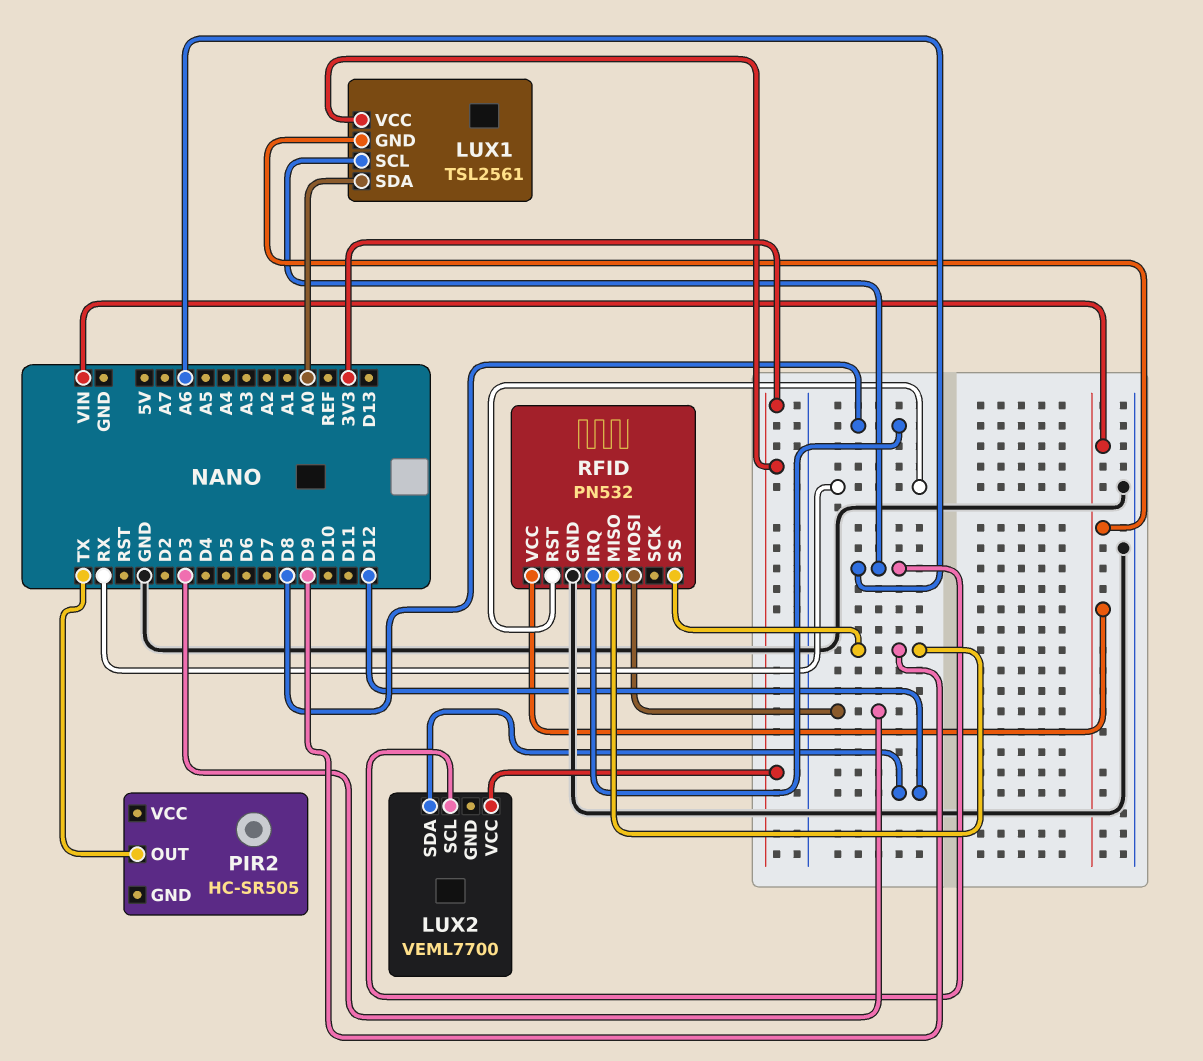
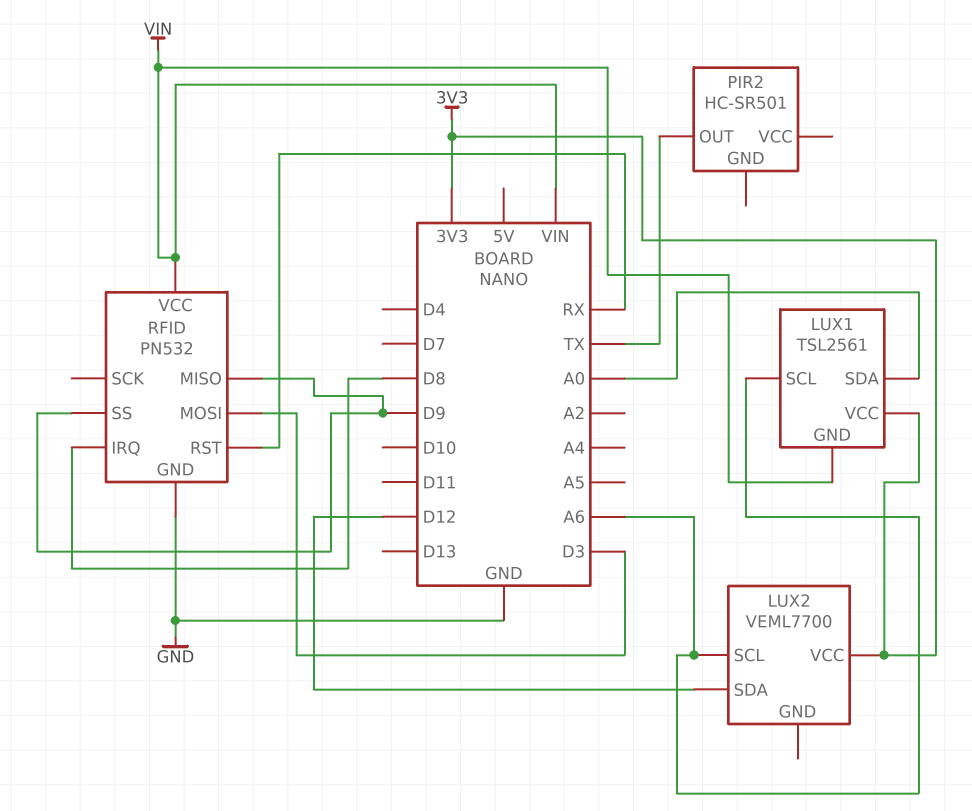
PIR2: HC-SR505 -> HC-SR501

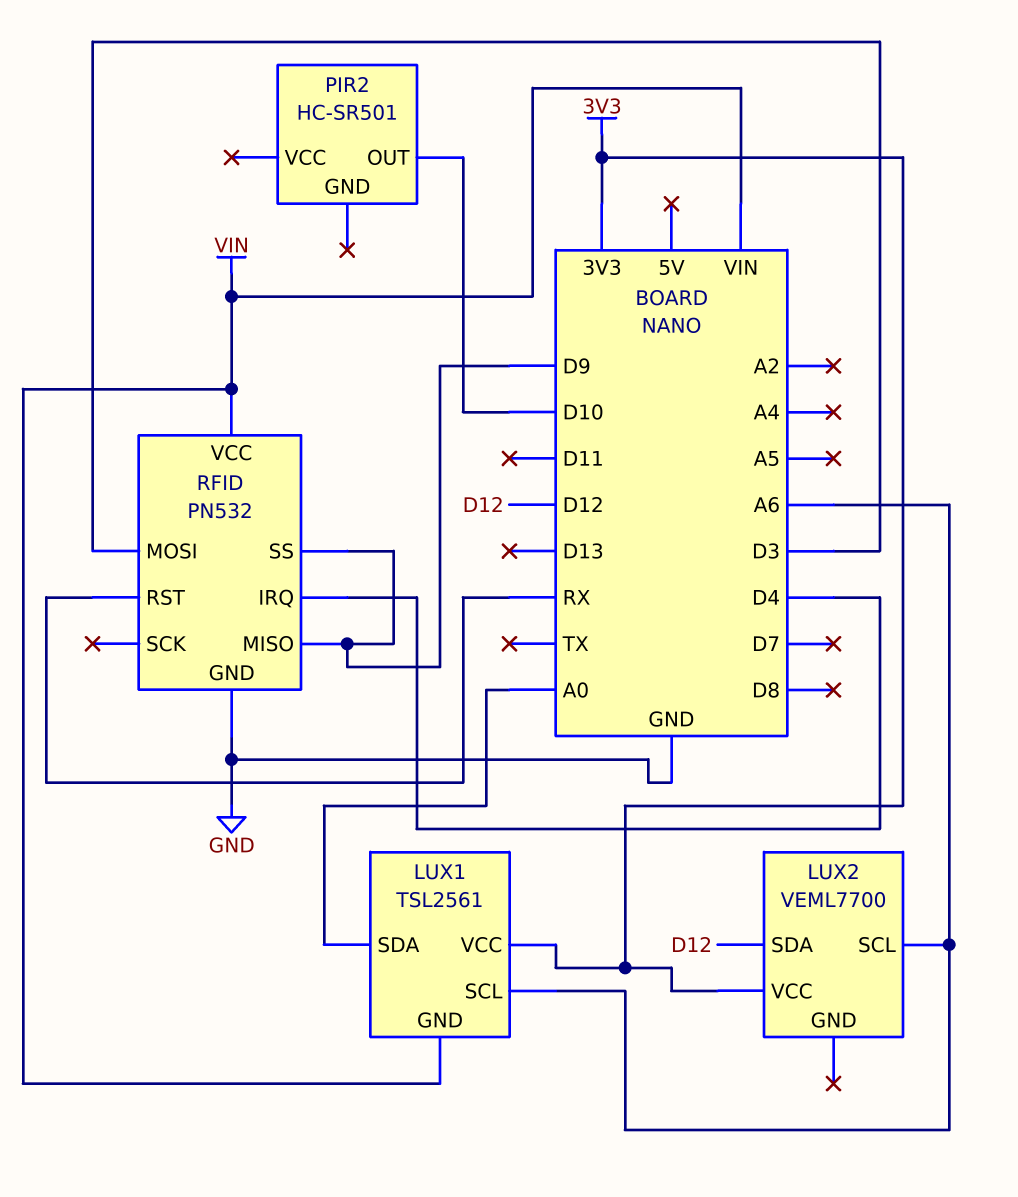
PIR2 pin OUT: TX -> D10
RFID pin IRQ: D8 -> D4

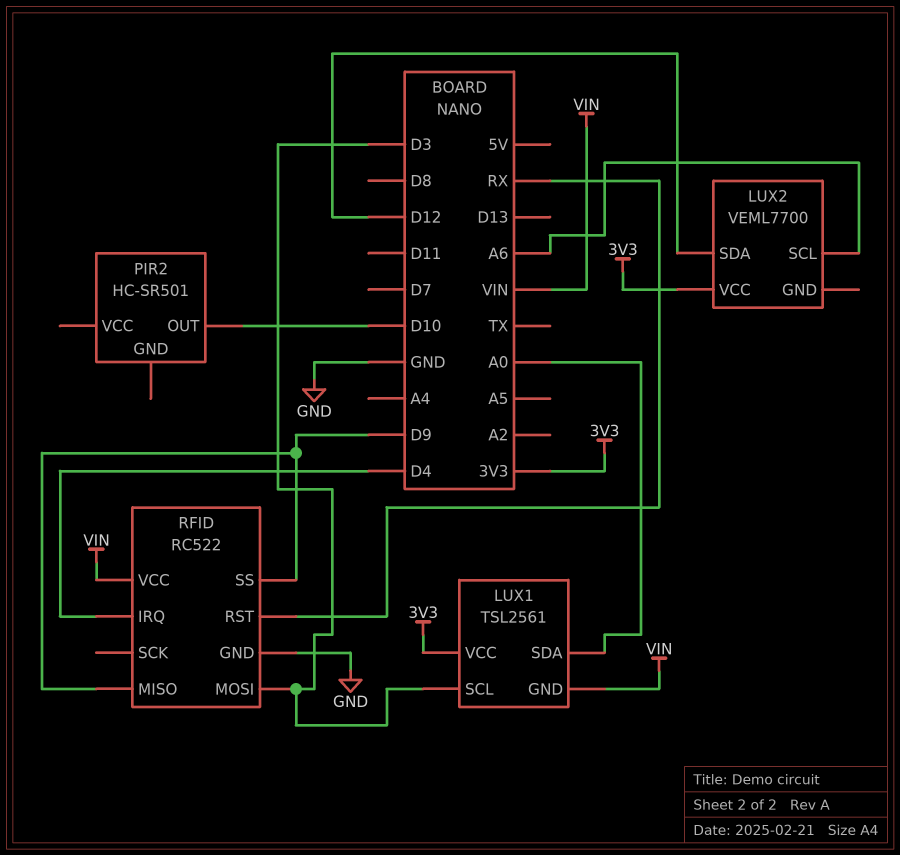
LUX1 pin SCL: A6 -> D3
RFID: PN532 -> RC522

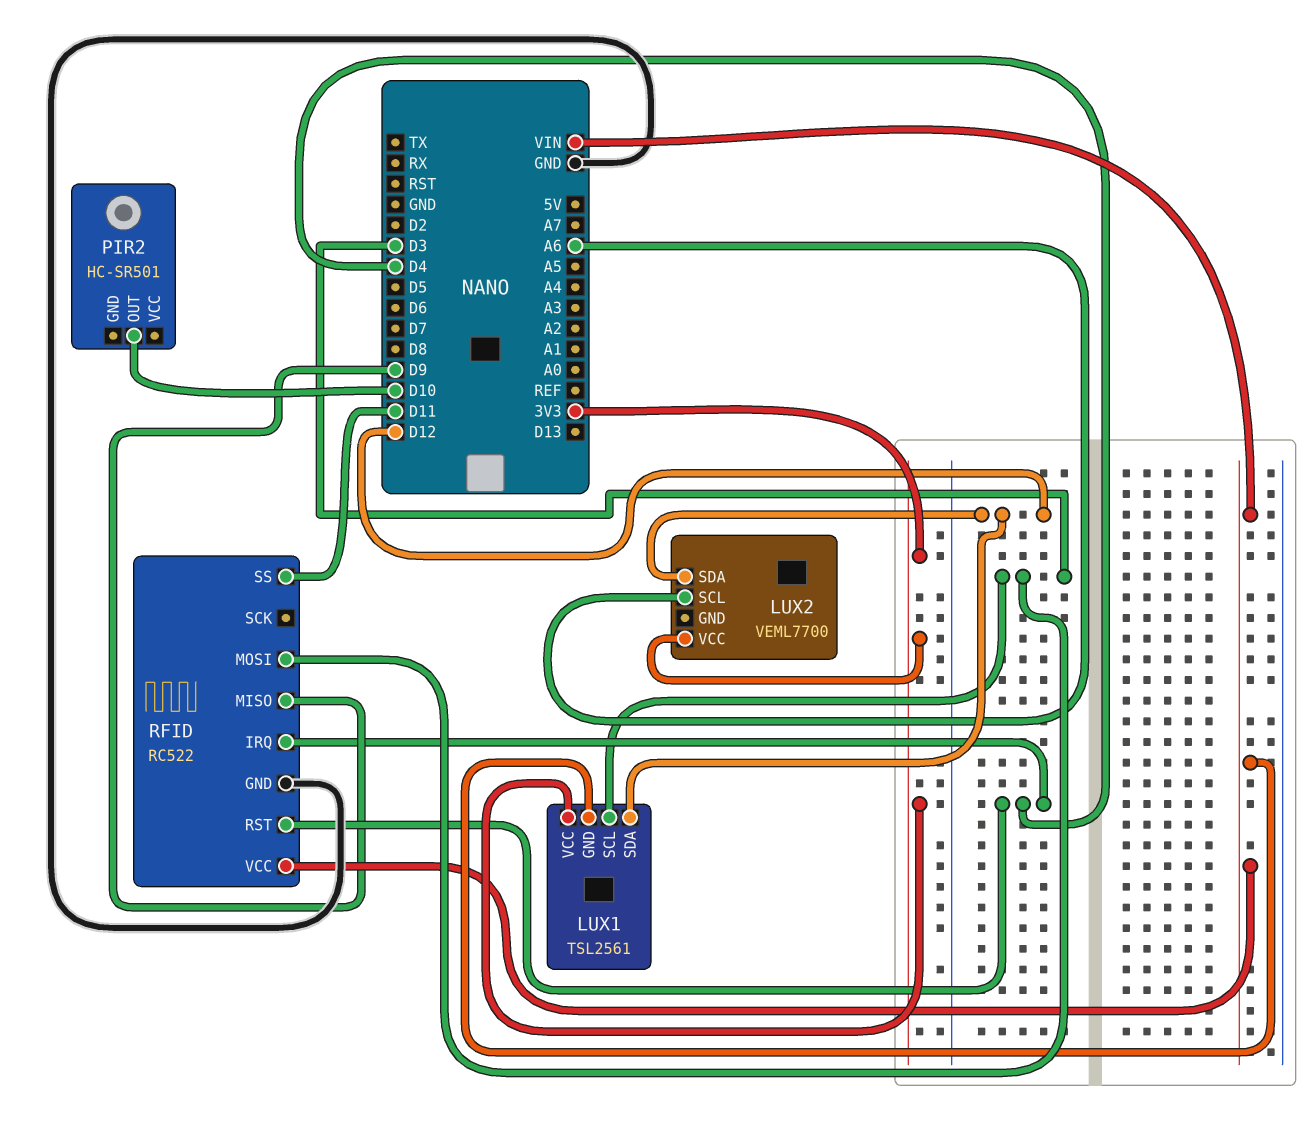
LUX1 pin SDA: A0 -> D12
RFID pin RST: RX -> D4
RFID pin SS: D9 -> D11

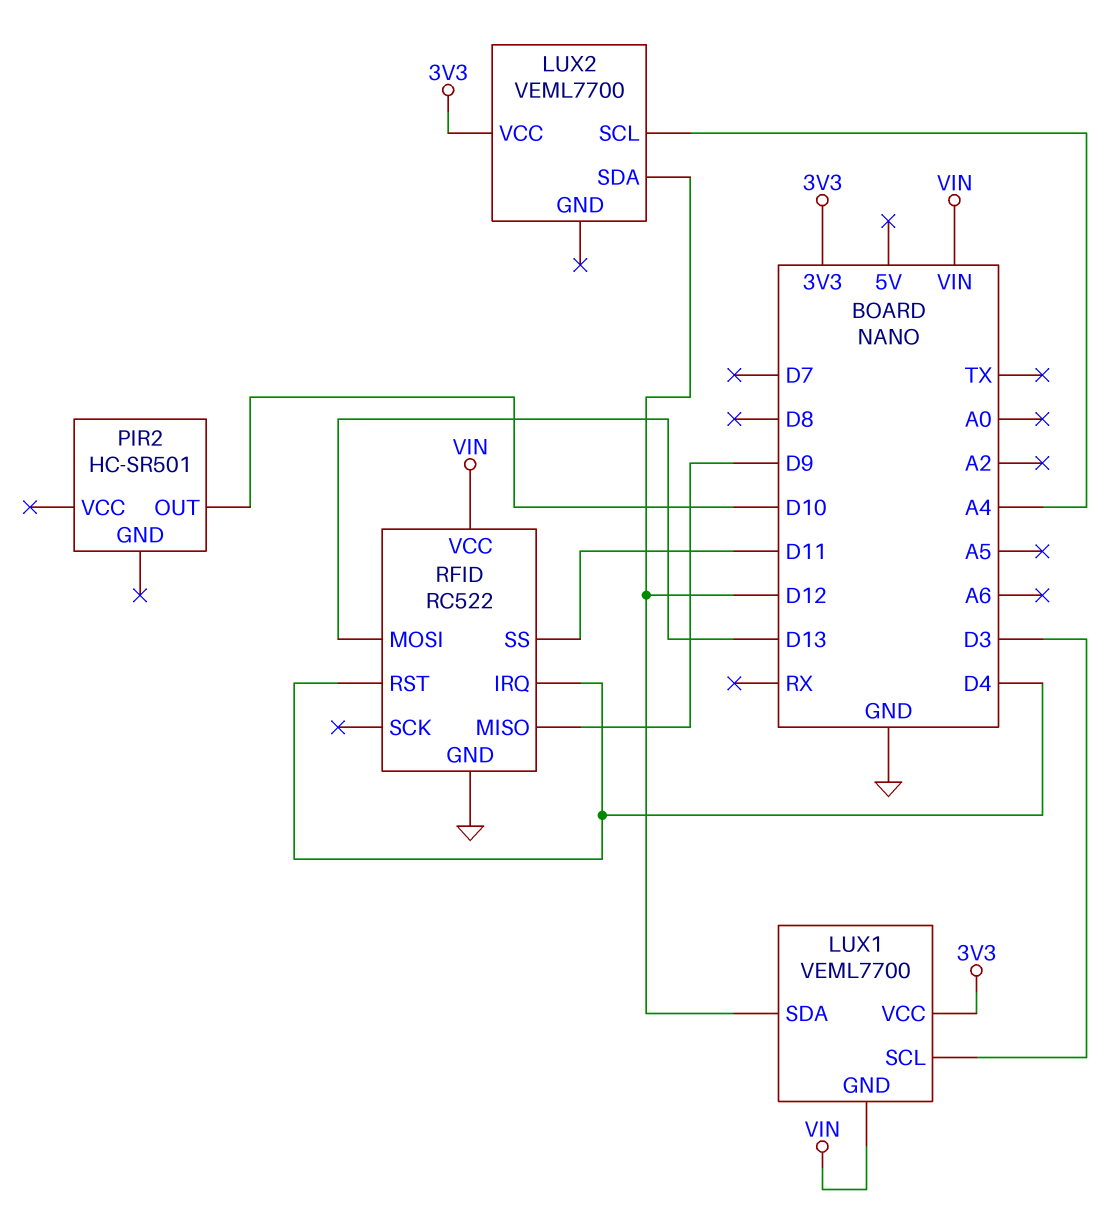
LUX1: TSL2561 -> VEML7700
LUX2 pin SCL: A6 -> A4
RFID pin MOSI: D3 -> D13

